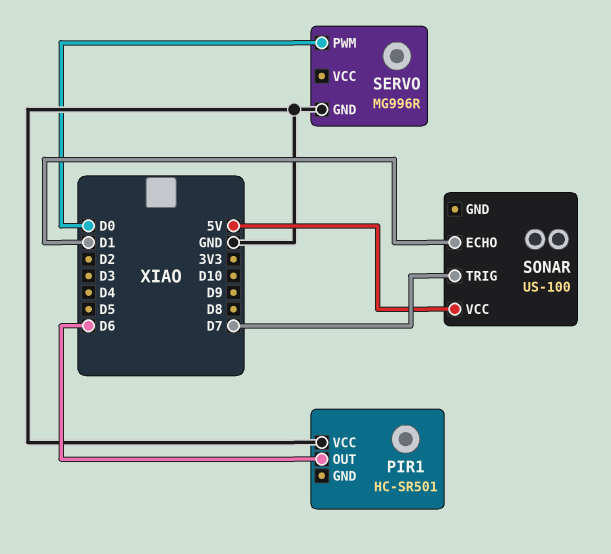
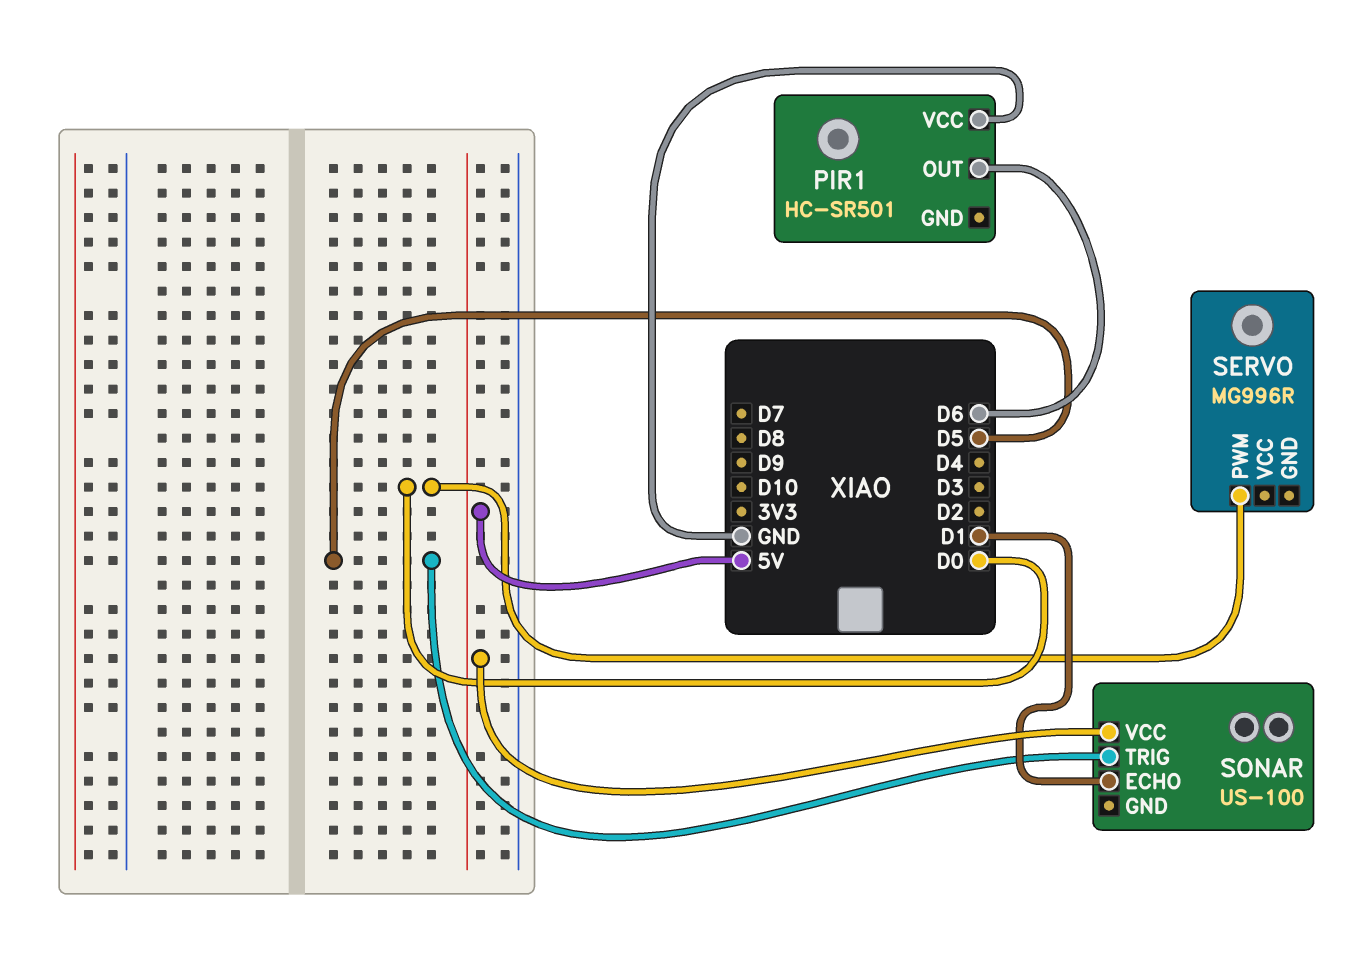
SERVO pin GND: GND -> none
SONAR pin TRIG: D7 -> D5

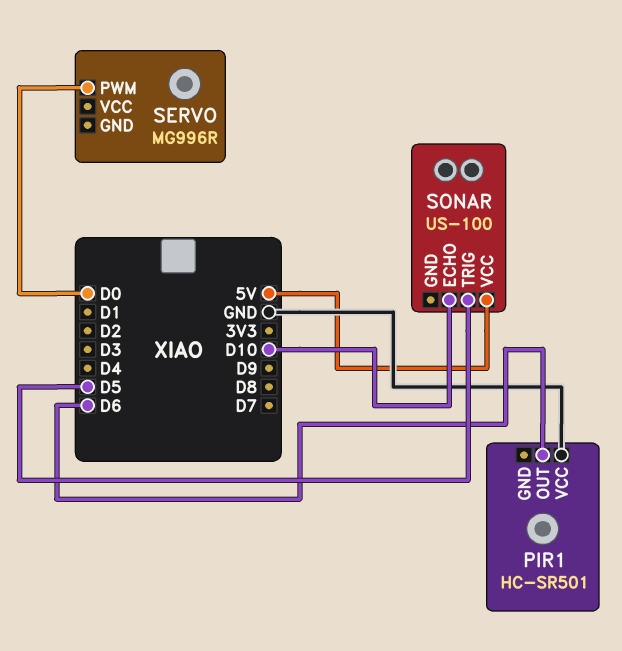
SONAR pin ECHO: D1 -> D10

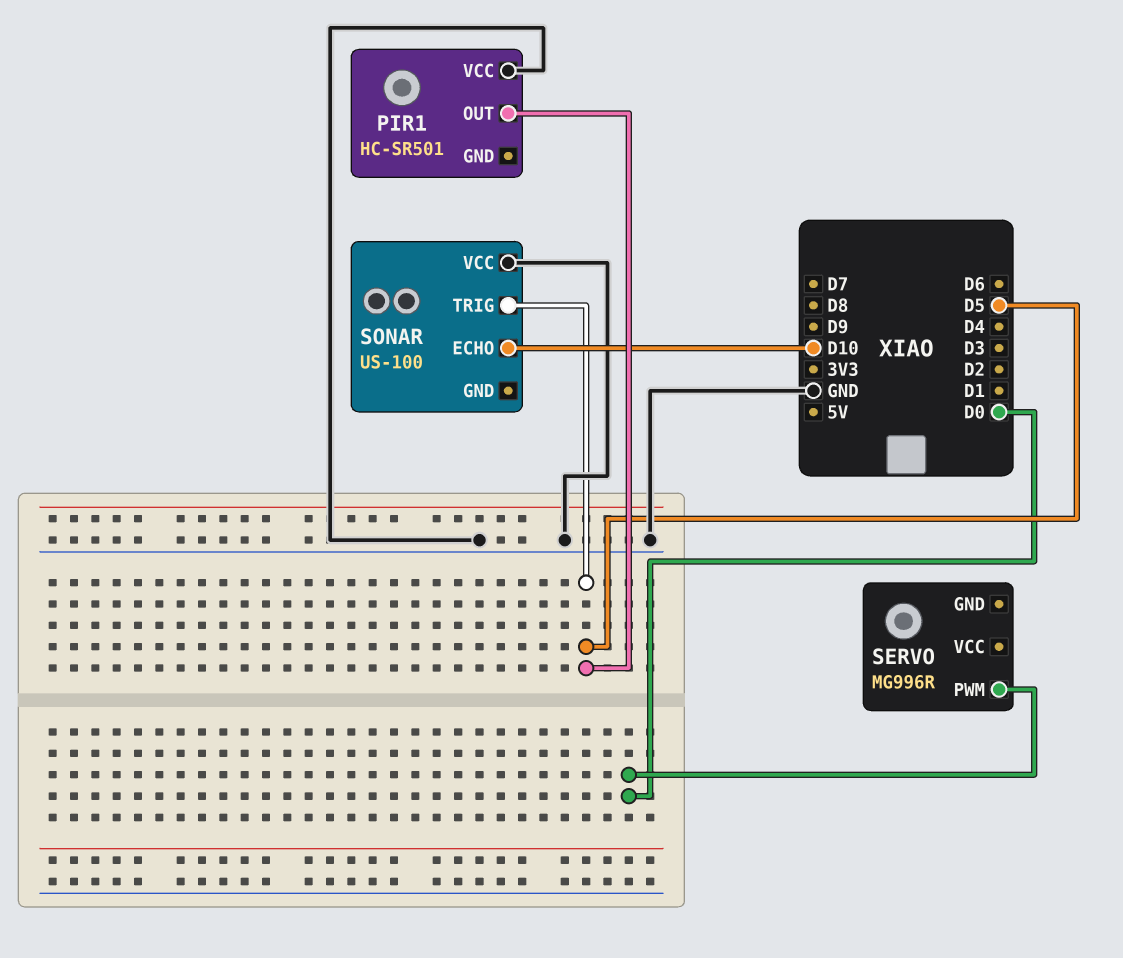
PIR1 pin OUT: D6 -> D5
SONAR pin VCC: 5V -> GND

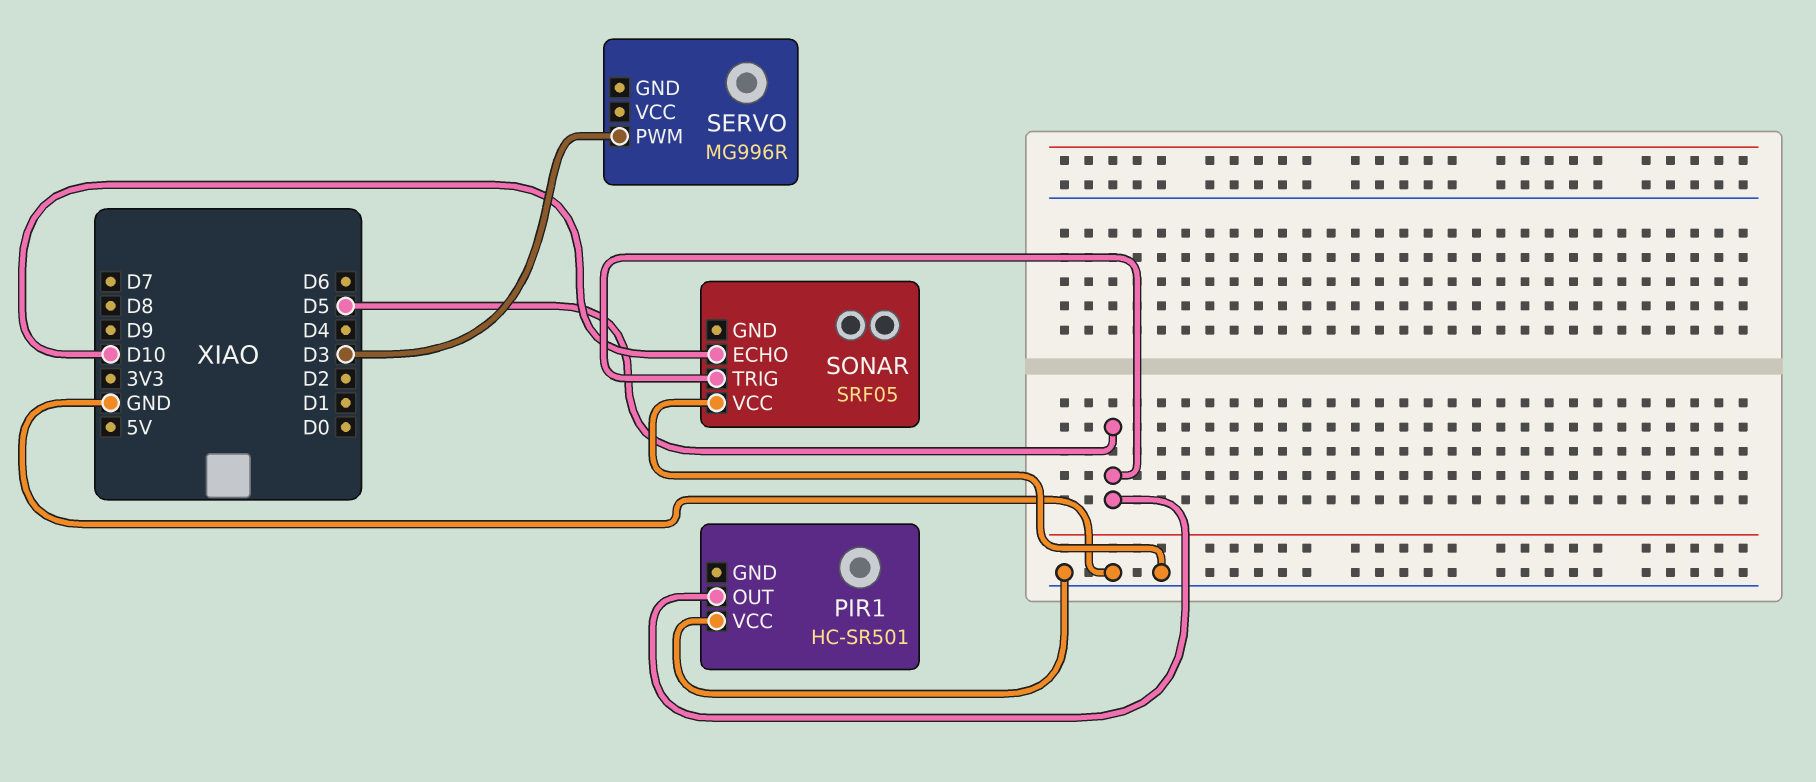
SERVO pin PWM: D0 -> D3
SONAR: US-100 -> SRF05

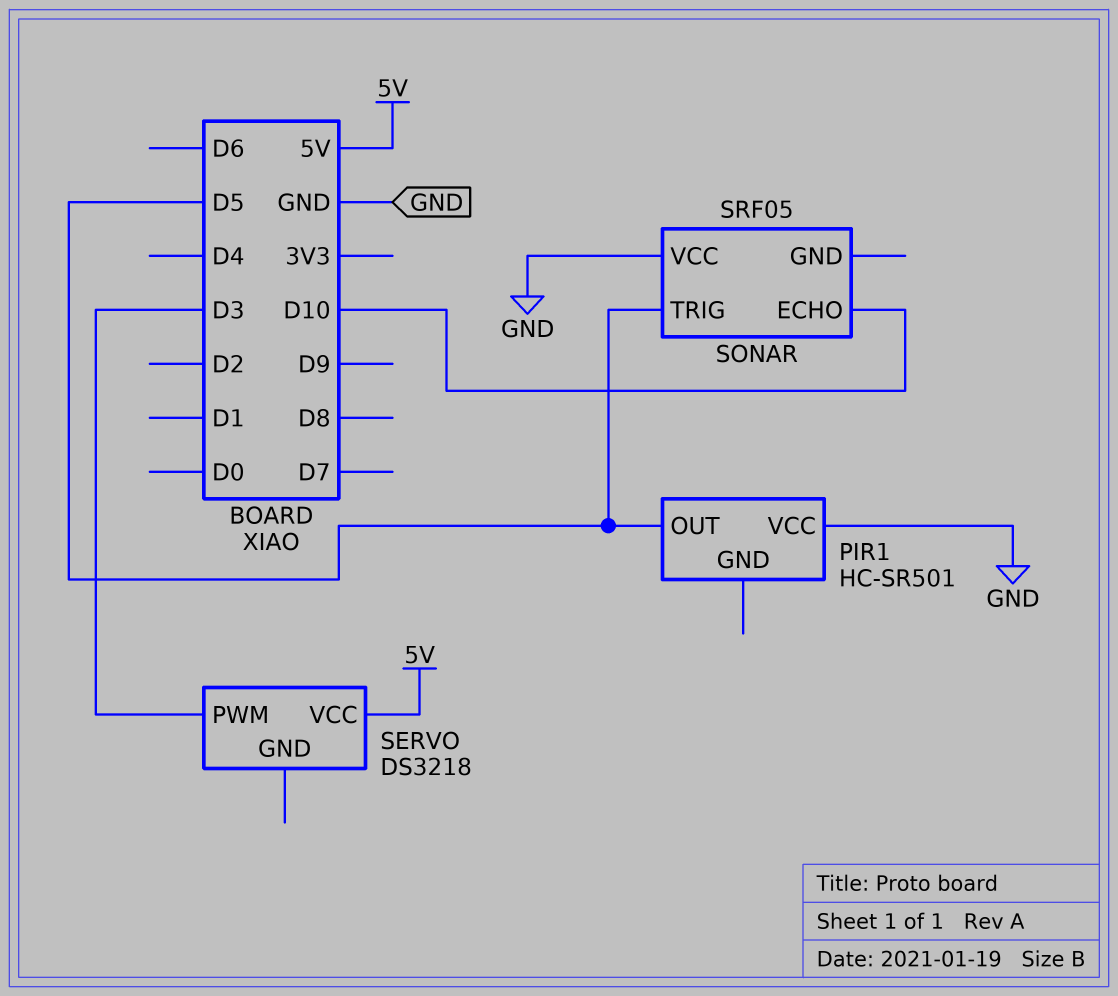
SERVO: MG996R -> DS3218
SERVO pin VCC: none -> 5V

